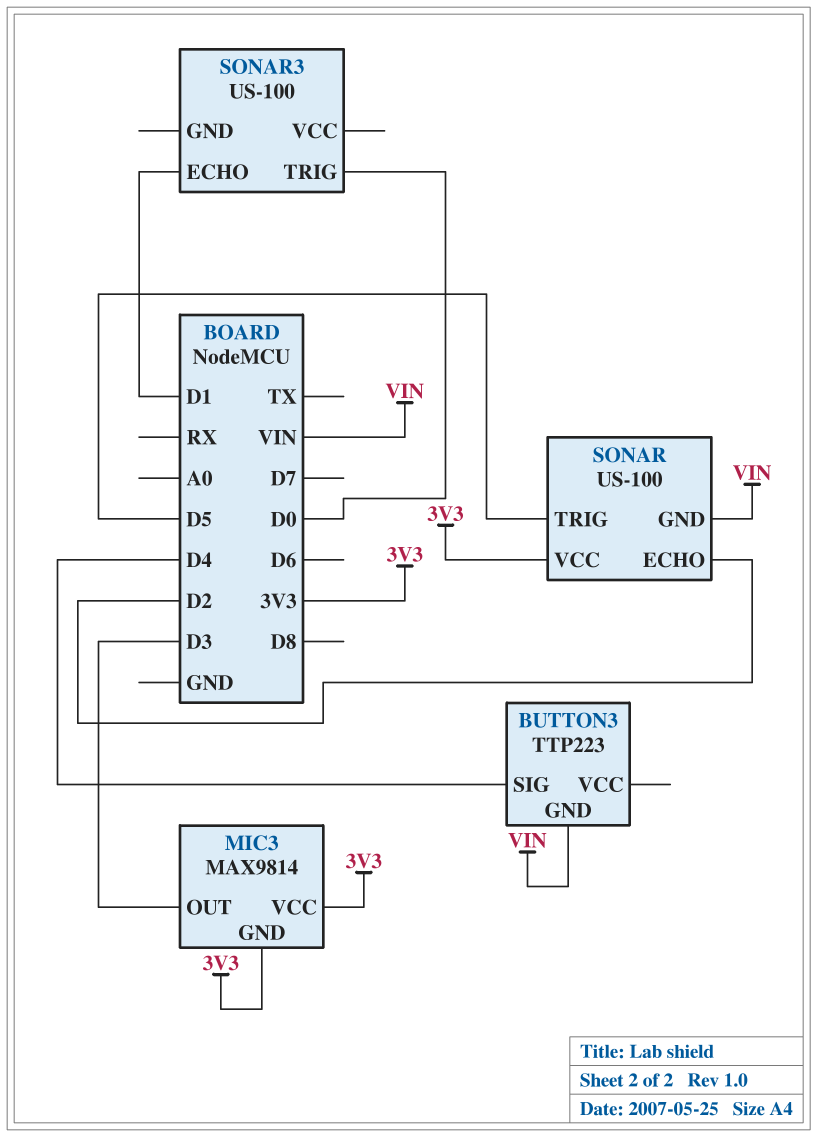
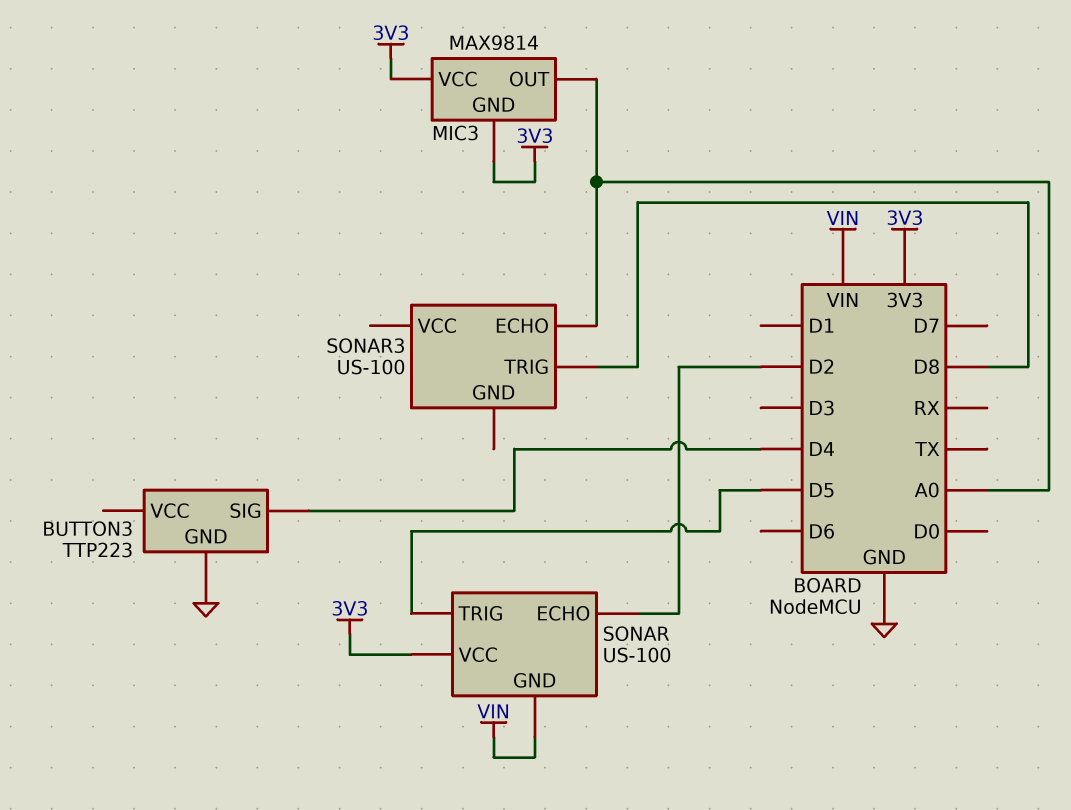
BUTTON3 pin GND: VIN -> GND
MIC3 pin OUT: D3 -> A0
SONAR3 pin ECHO: D1 -> A0
SONAR3 pin TRIG: D0 -> D8

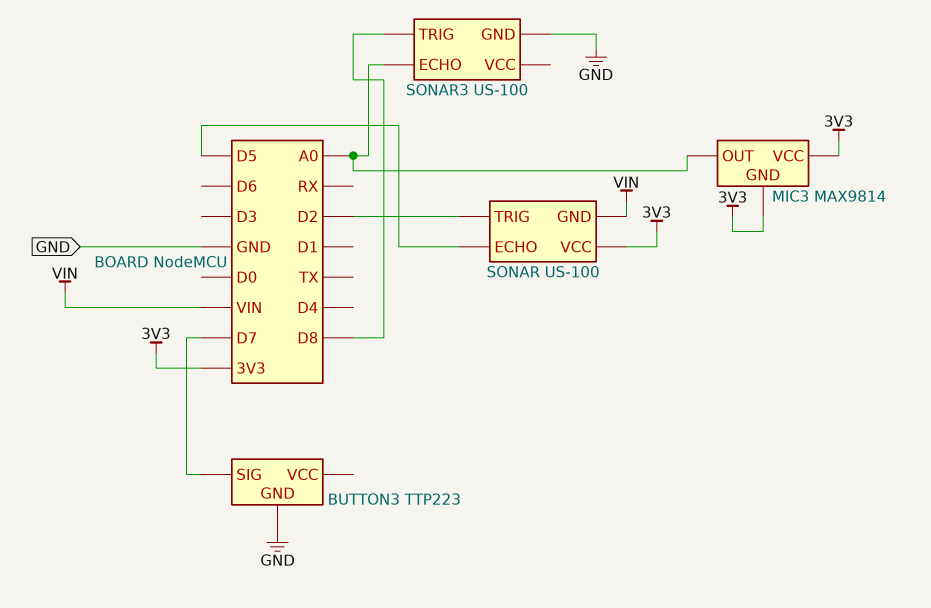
BUTTON3 pin SIG: D4 -> D7
SONAR pin ECHO: D2 -> D5
SONAR pin TRIG: D5 -> D2
SONAR3 pin GND: none -> GND

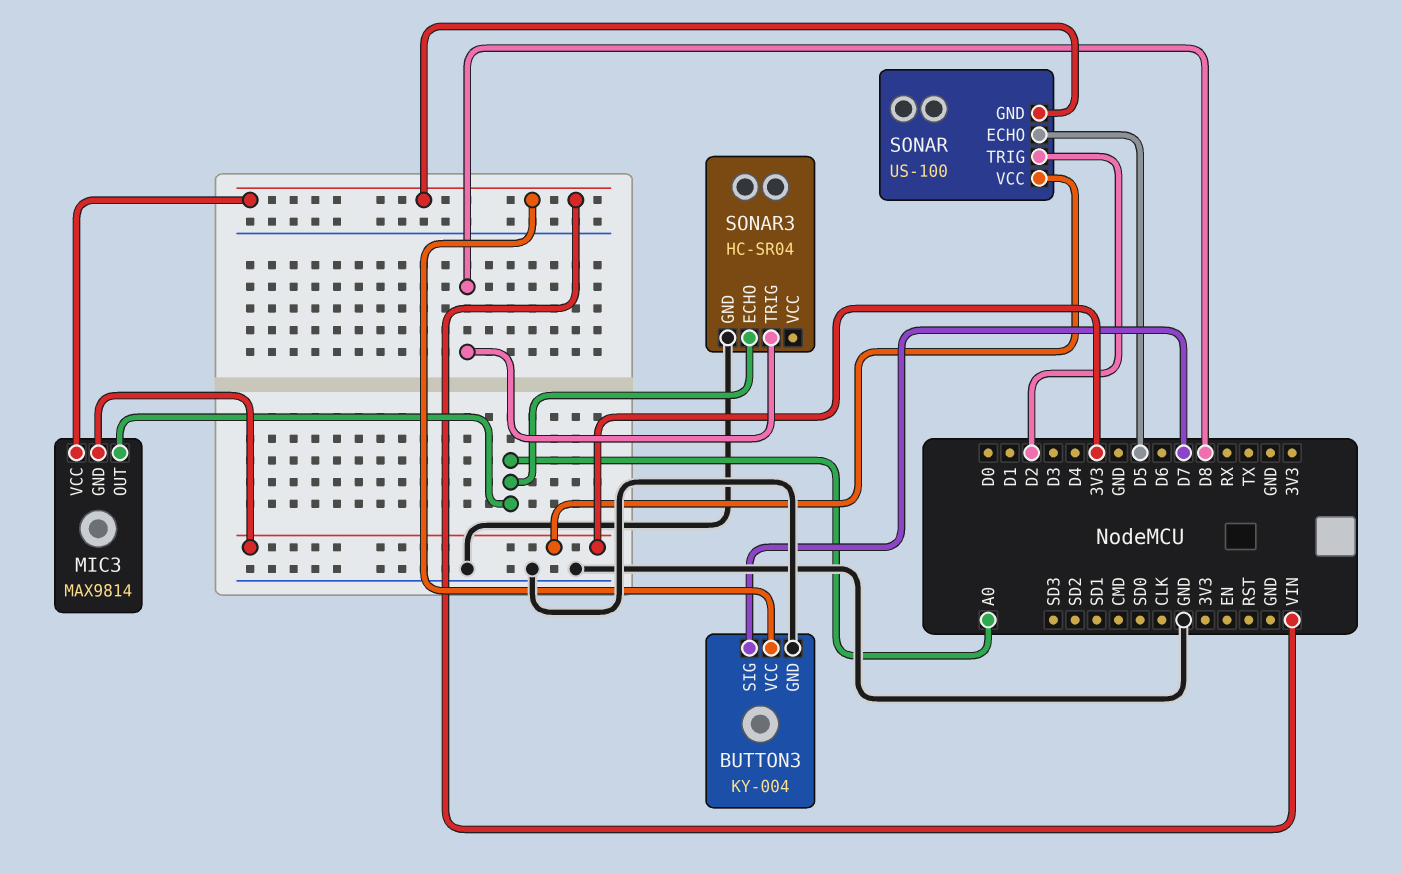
BUTTON3: TTP223 -> KY-004
BUTTON3 pin VCC: none -> VIN
MIC3 pin VCC: 3V3 -> VIN
SONAR3: US-100 -> HC-SR04

